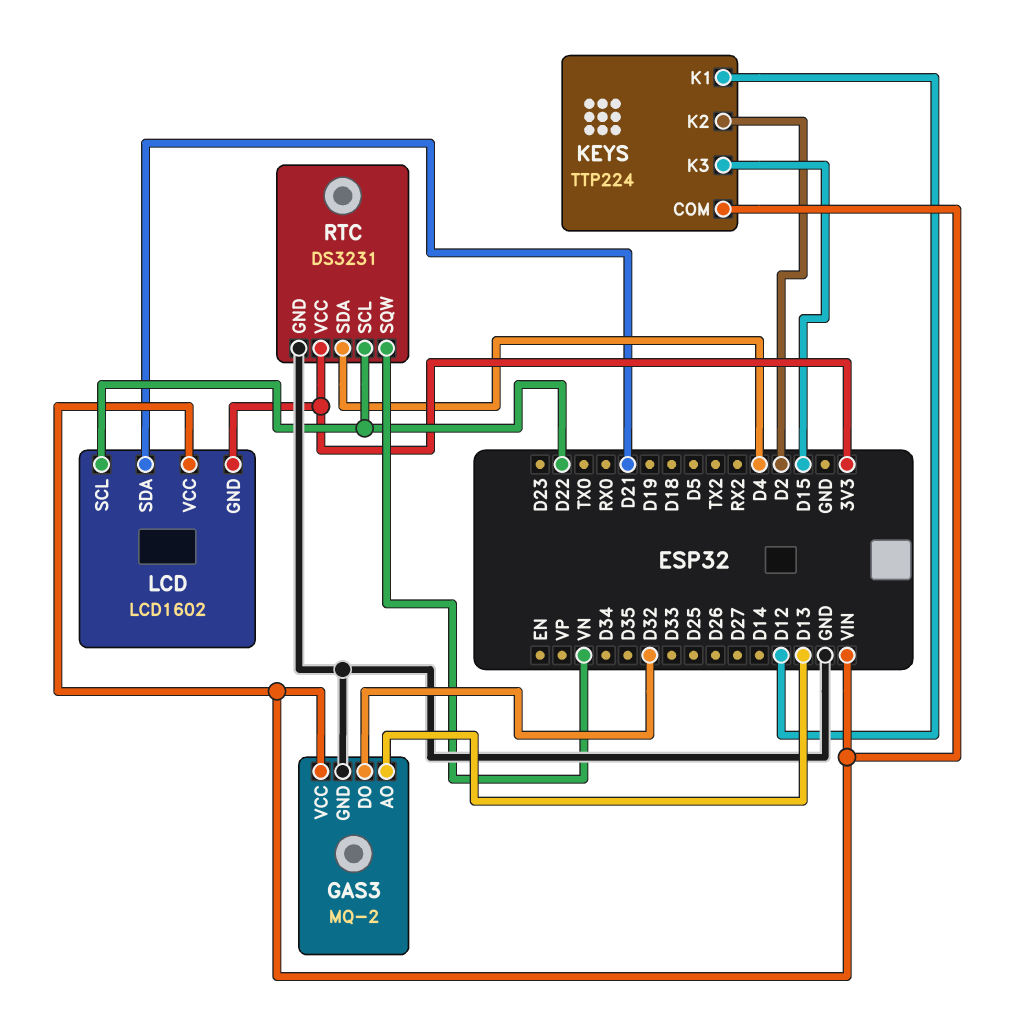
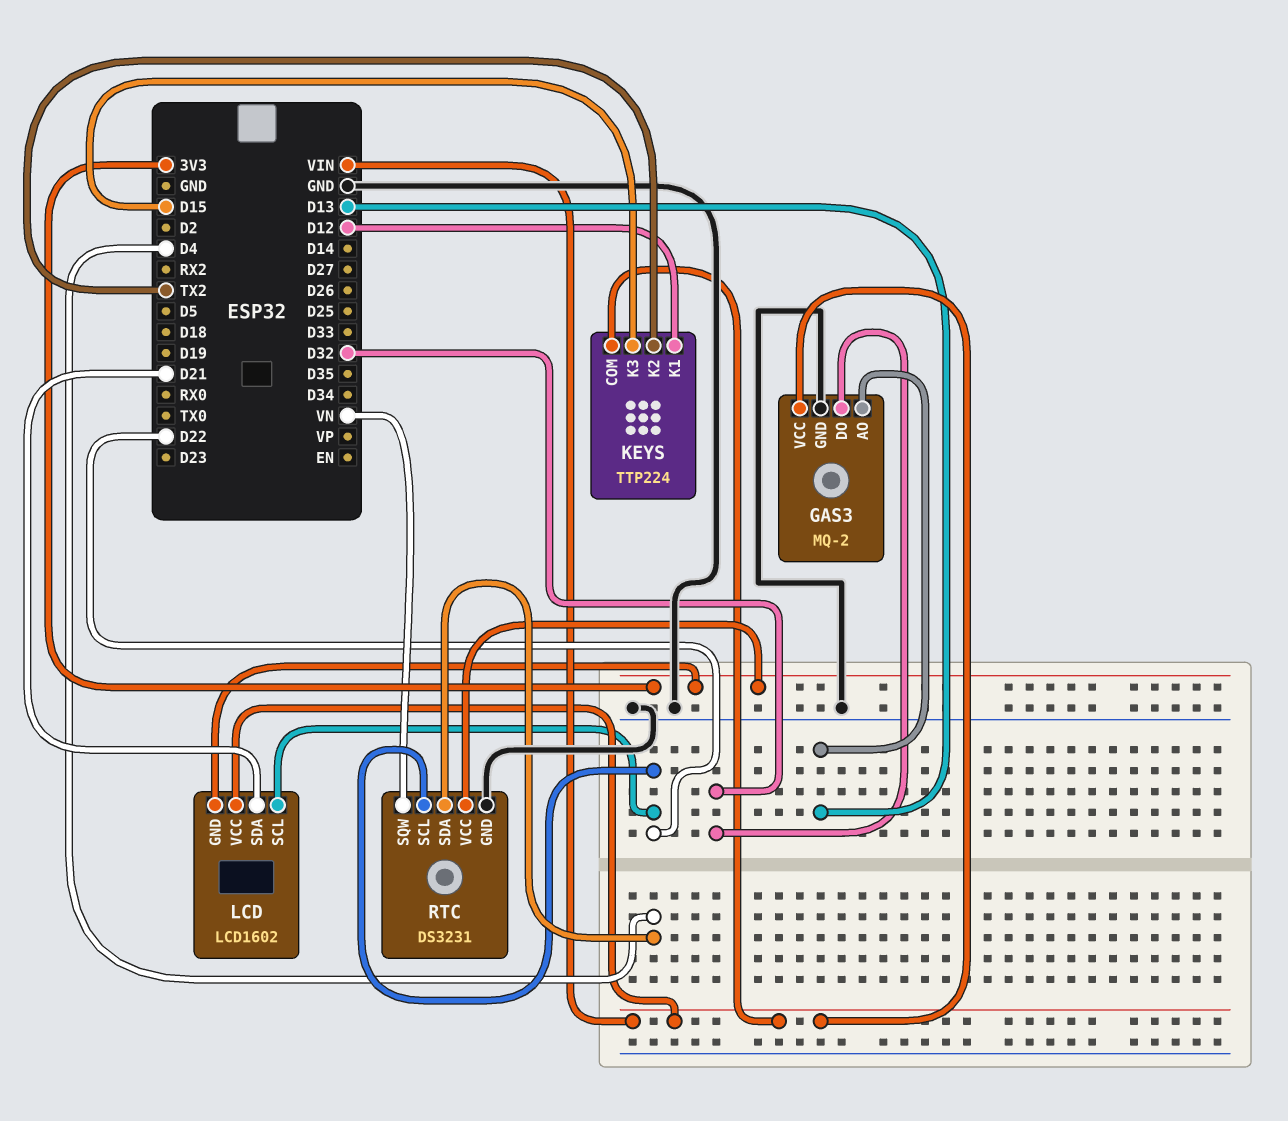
KEYS pin K2: D2 -> TX2

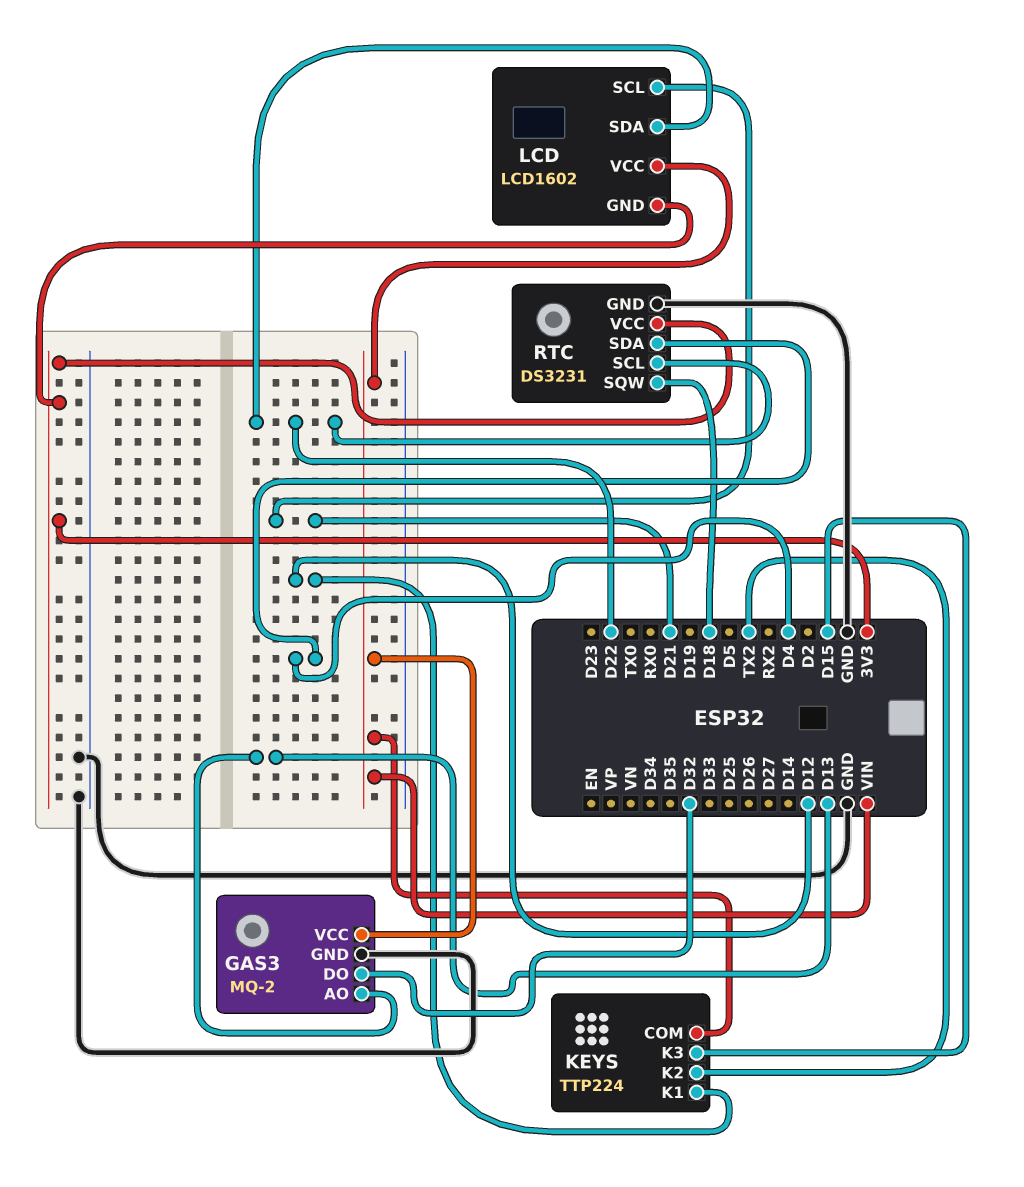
LCD pin SCL: D22 -> D21
LCD pin SDA: D21 -> D22
RTC pin SQW: VN -> D18

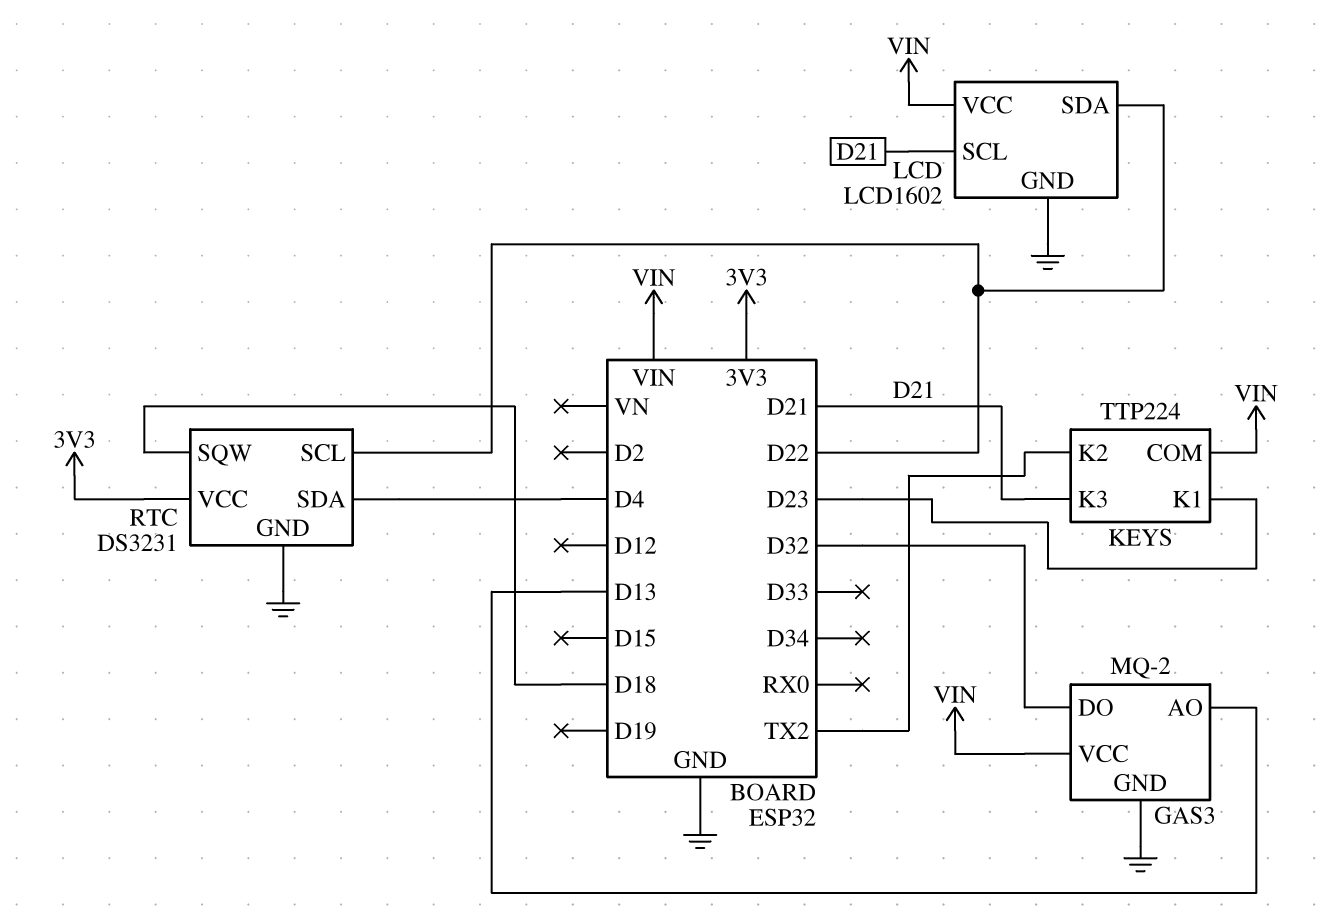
KEYS pin K1: D12 -> D23
KEYS pin K3: D15 -> D21
LCD pin GND: 3V3 -> GND

